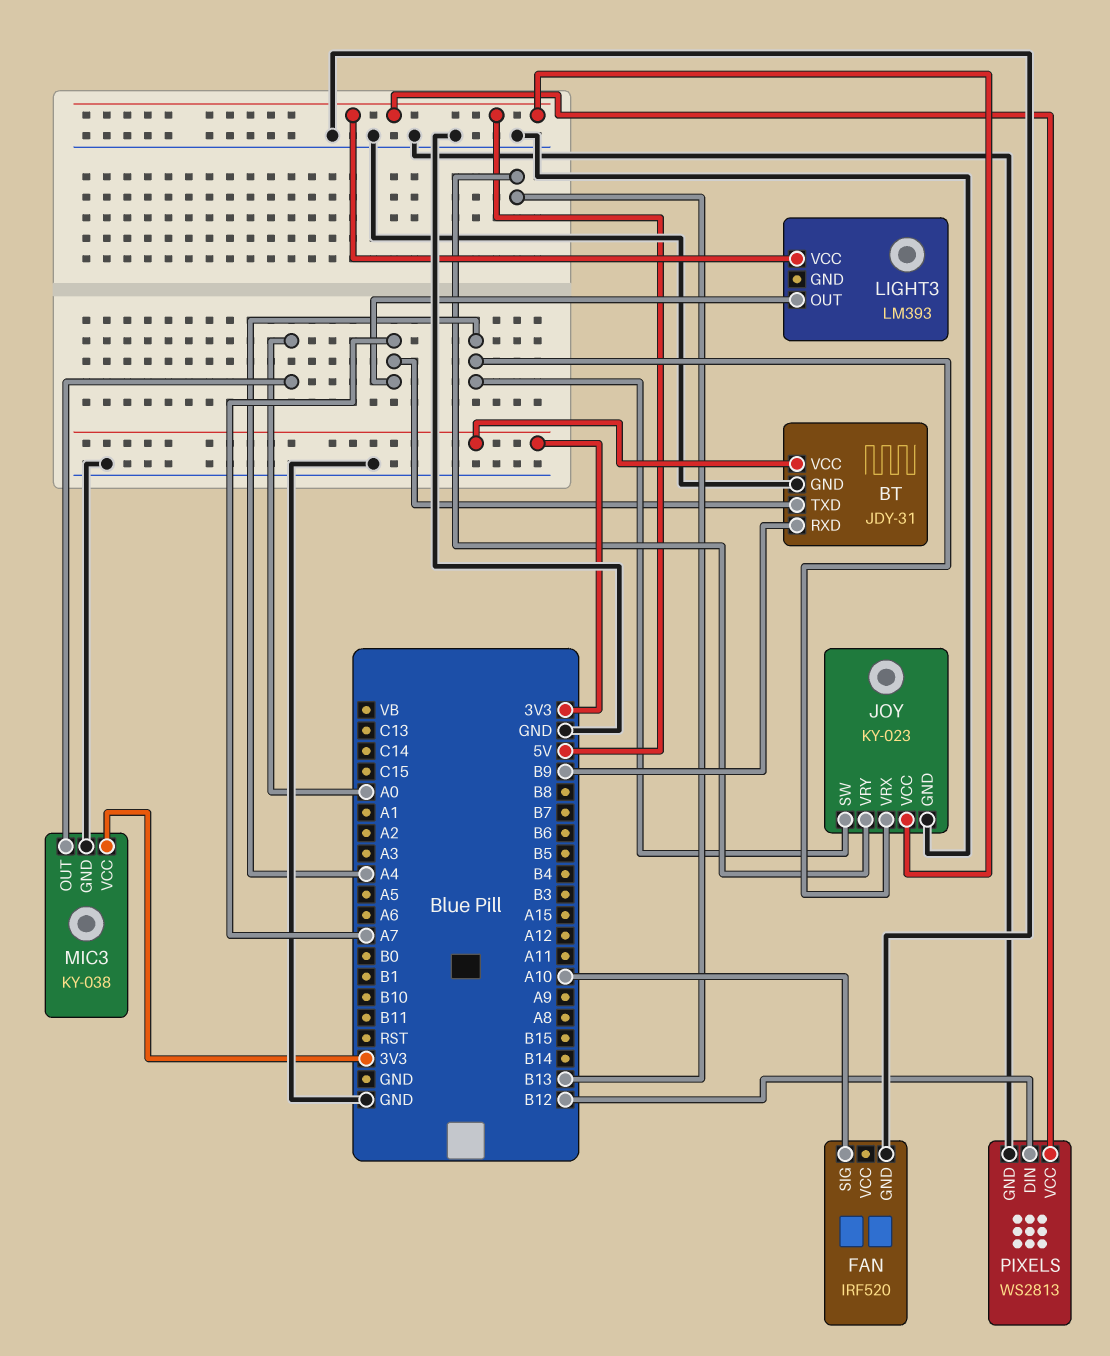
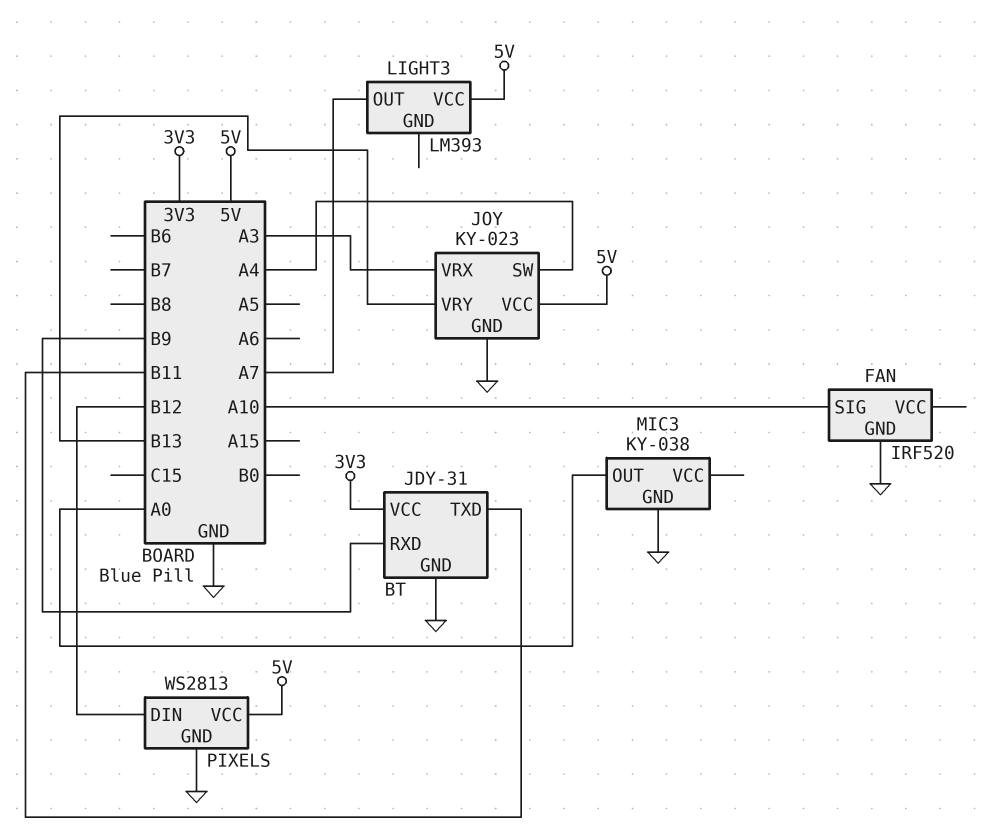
BT pin TXD: A7 -> B11
JOY pin VRX: A4 -> A3
MIC3 pin VCC: 3V3 -> none

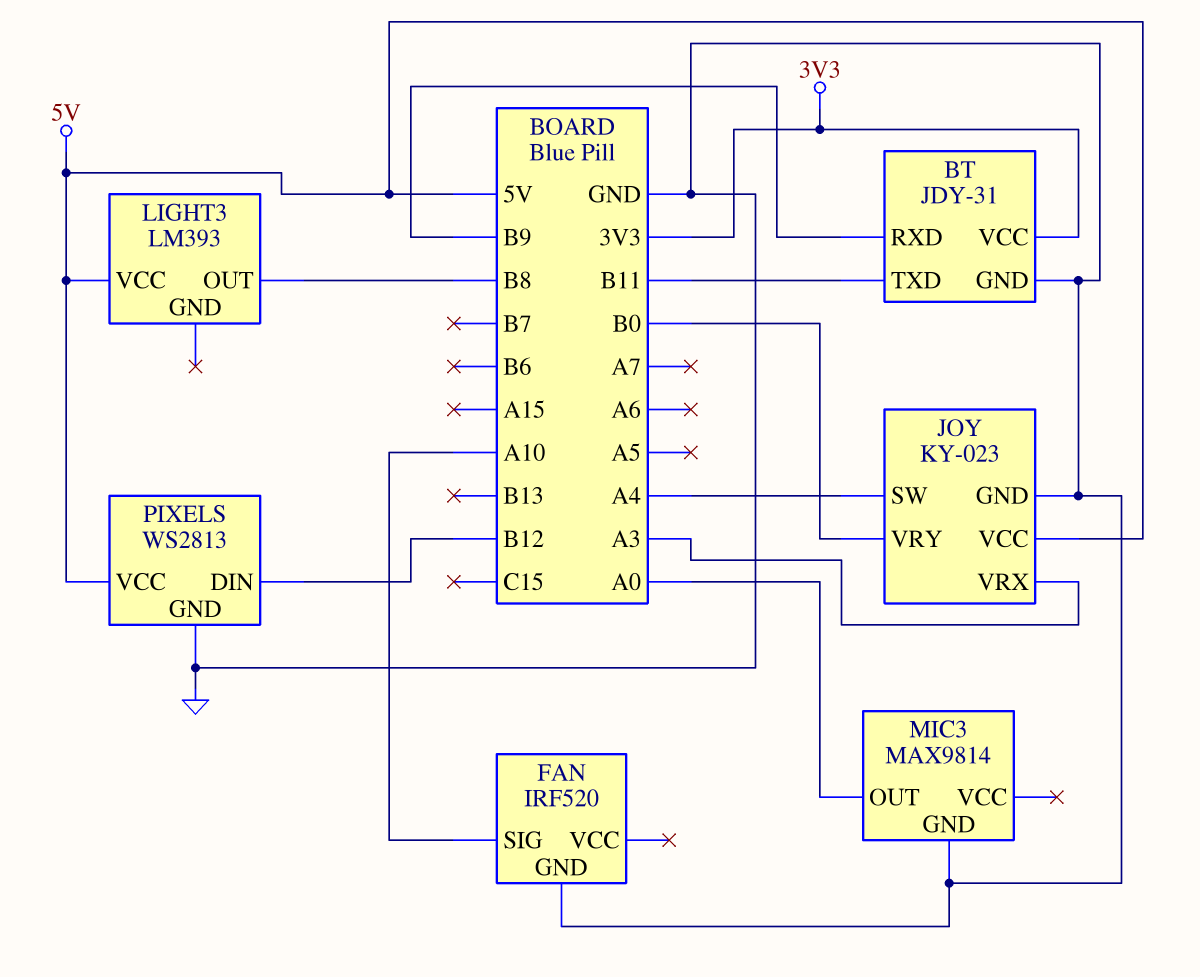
JOY pin VRY: B13 -> B0
LIGHT3 pin OUT: A7 -> B8
MIC3: KY-038 -> MAX9814

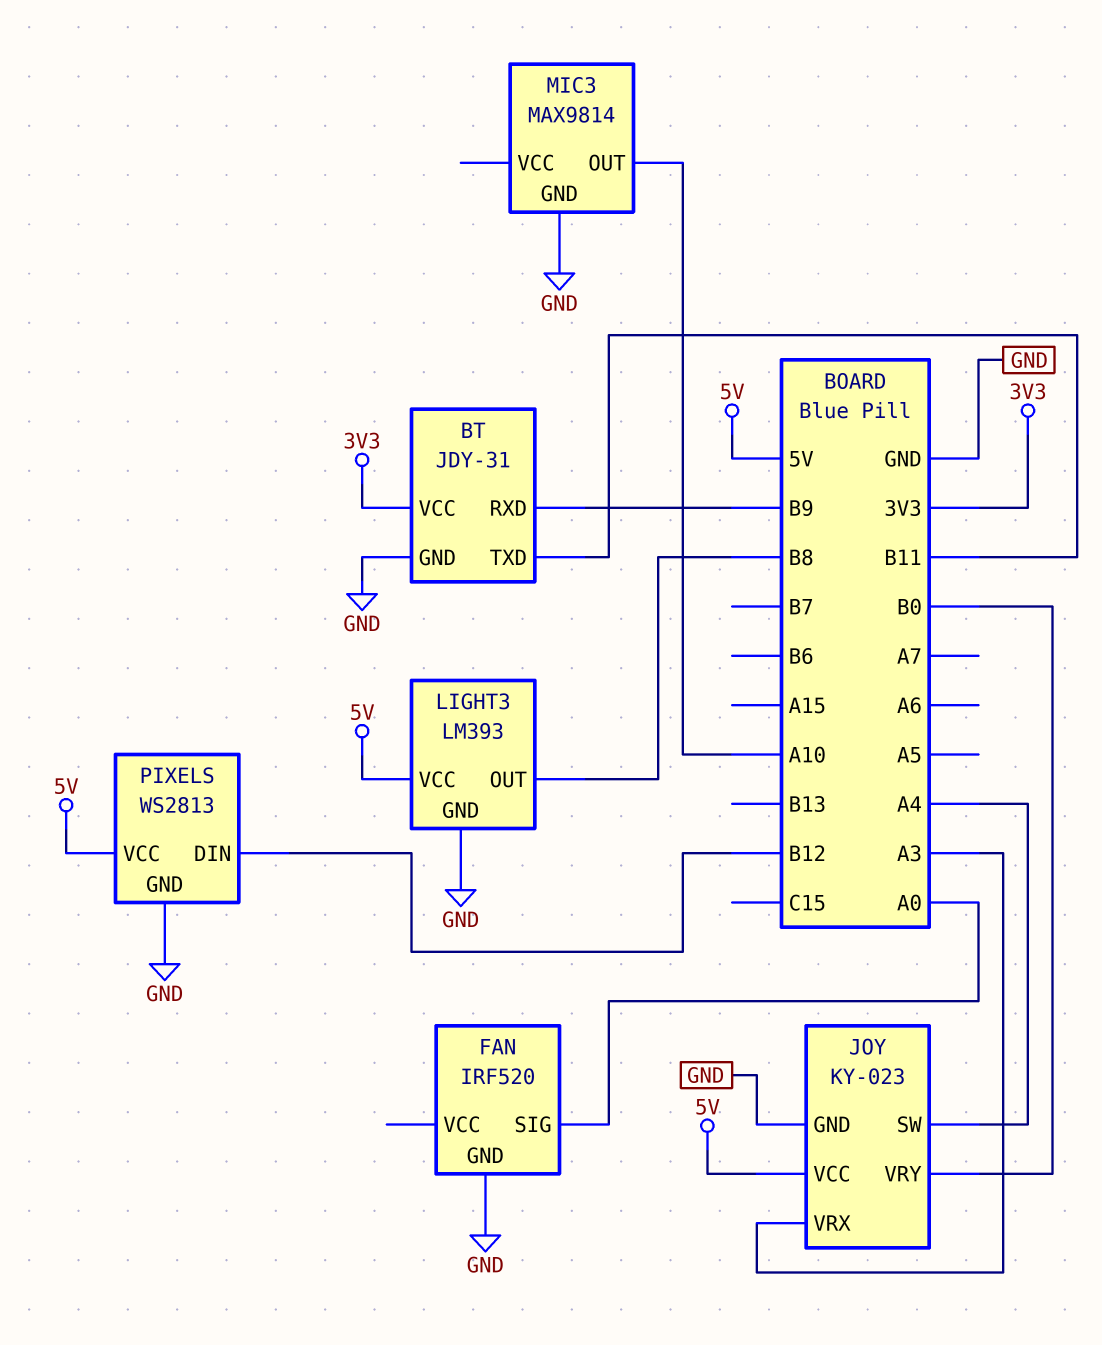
FAN pin SIG: A10 -> A0
LIGHT3 pin GND: none -> GND
MIC3 pin OUT: A0 -> A10

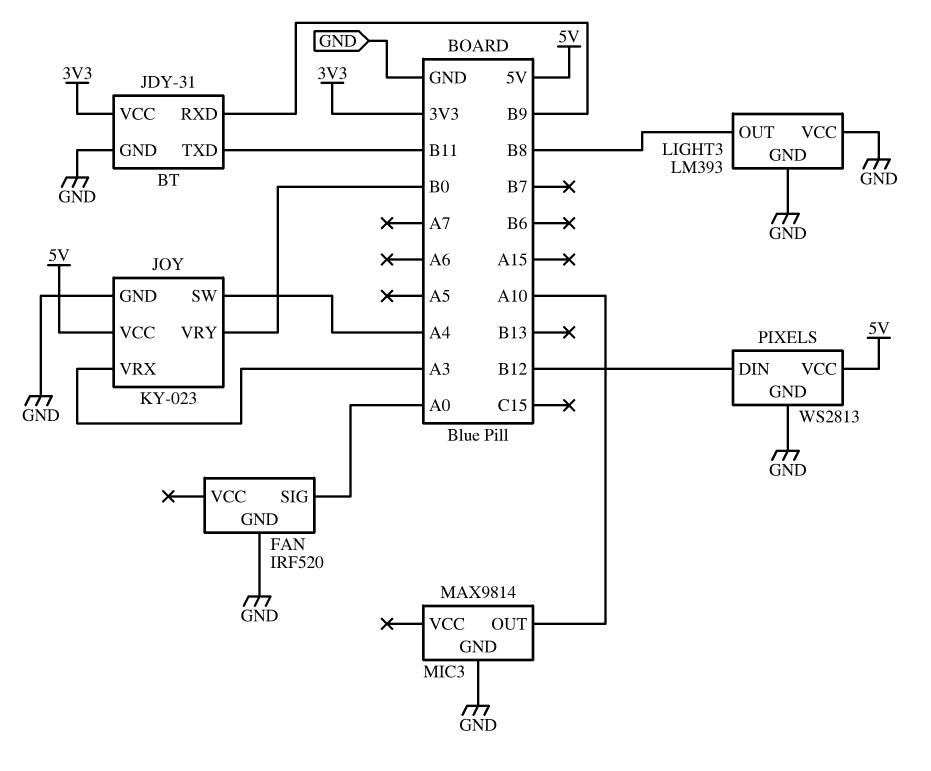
LIGHT3 pin VCC: 5V -> GND

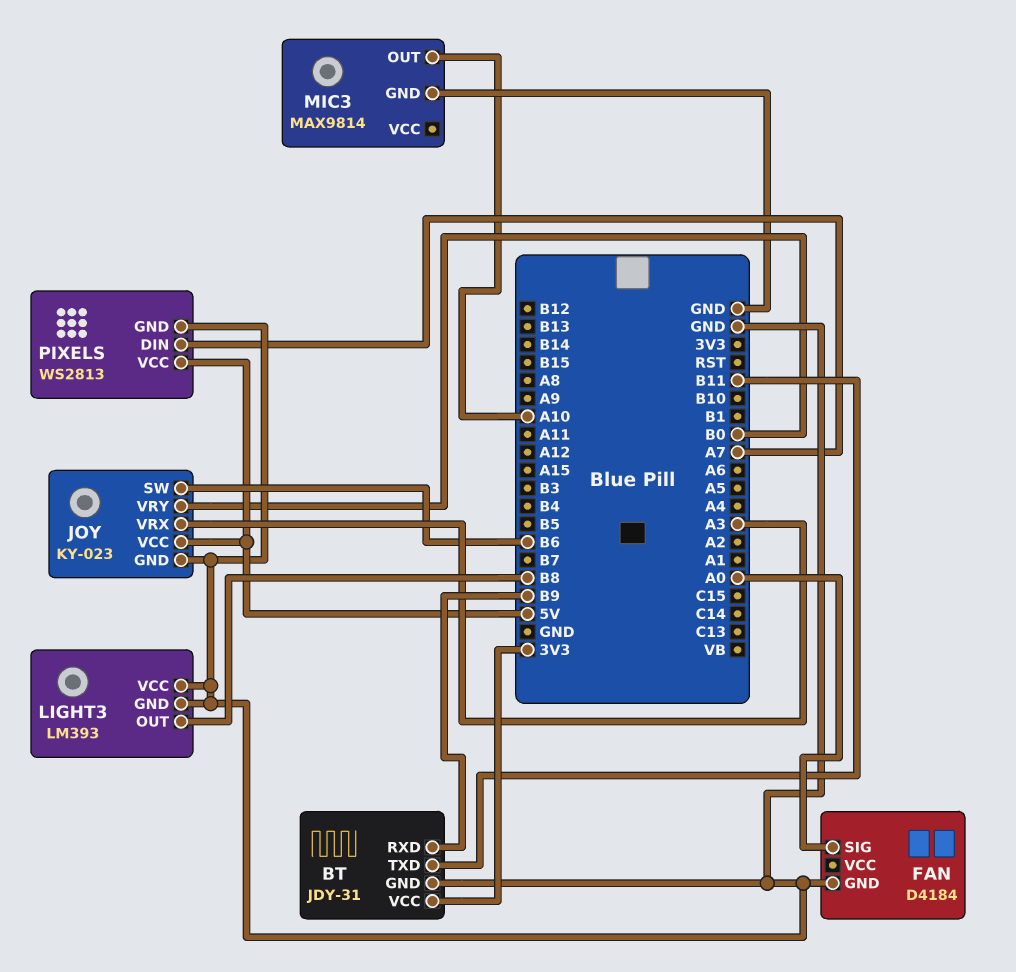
FAN: IRF520 -> D4184
JOY pin SW: A4 -> B6
PIXELS pin DIN: B12 -> A7

